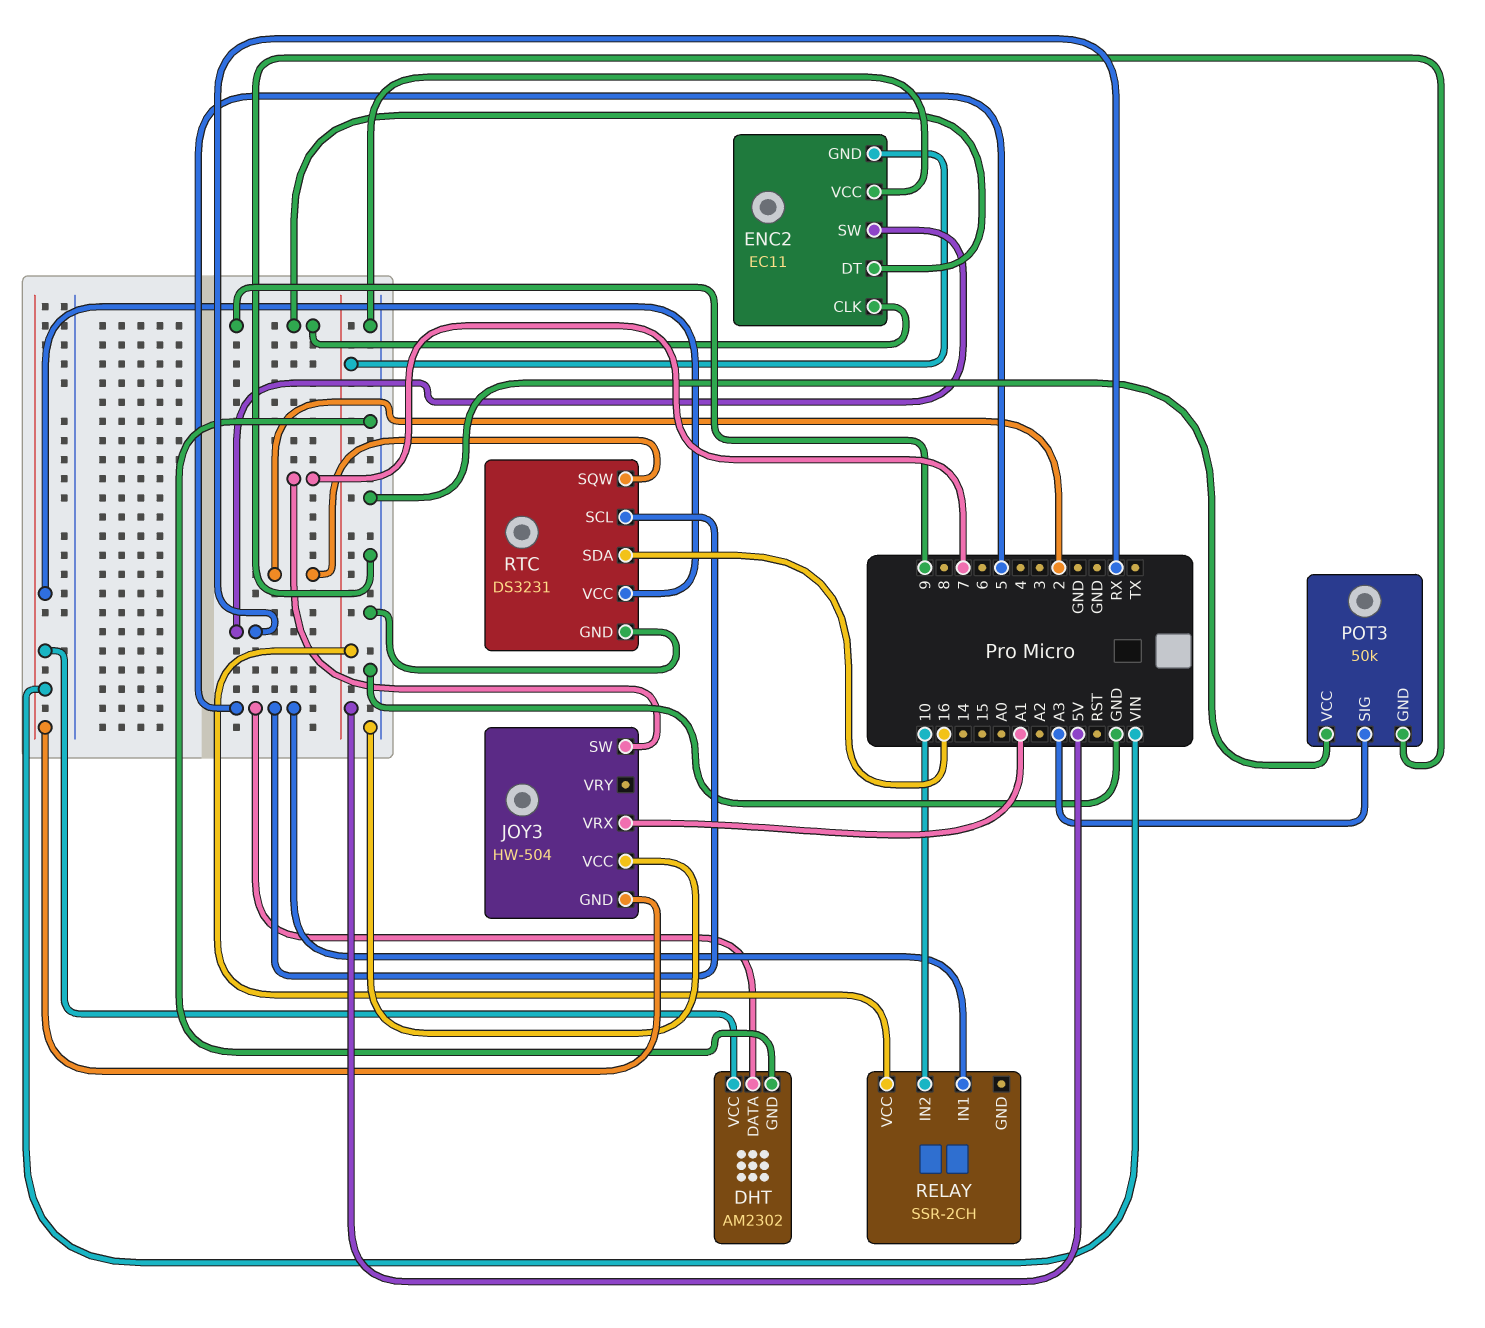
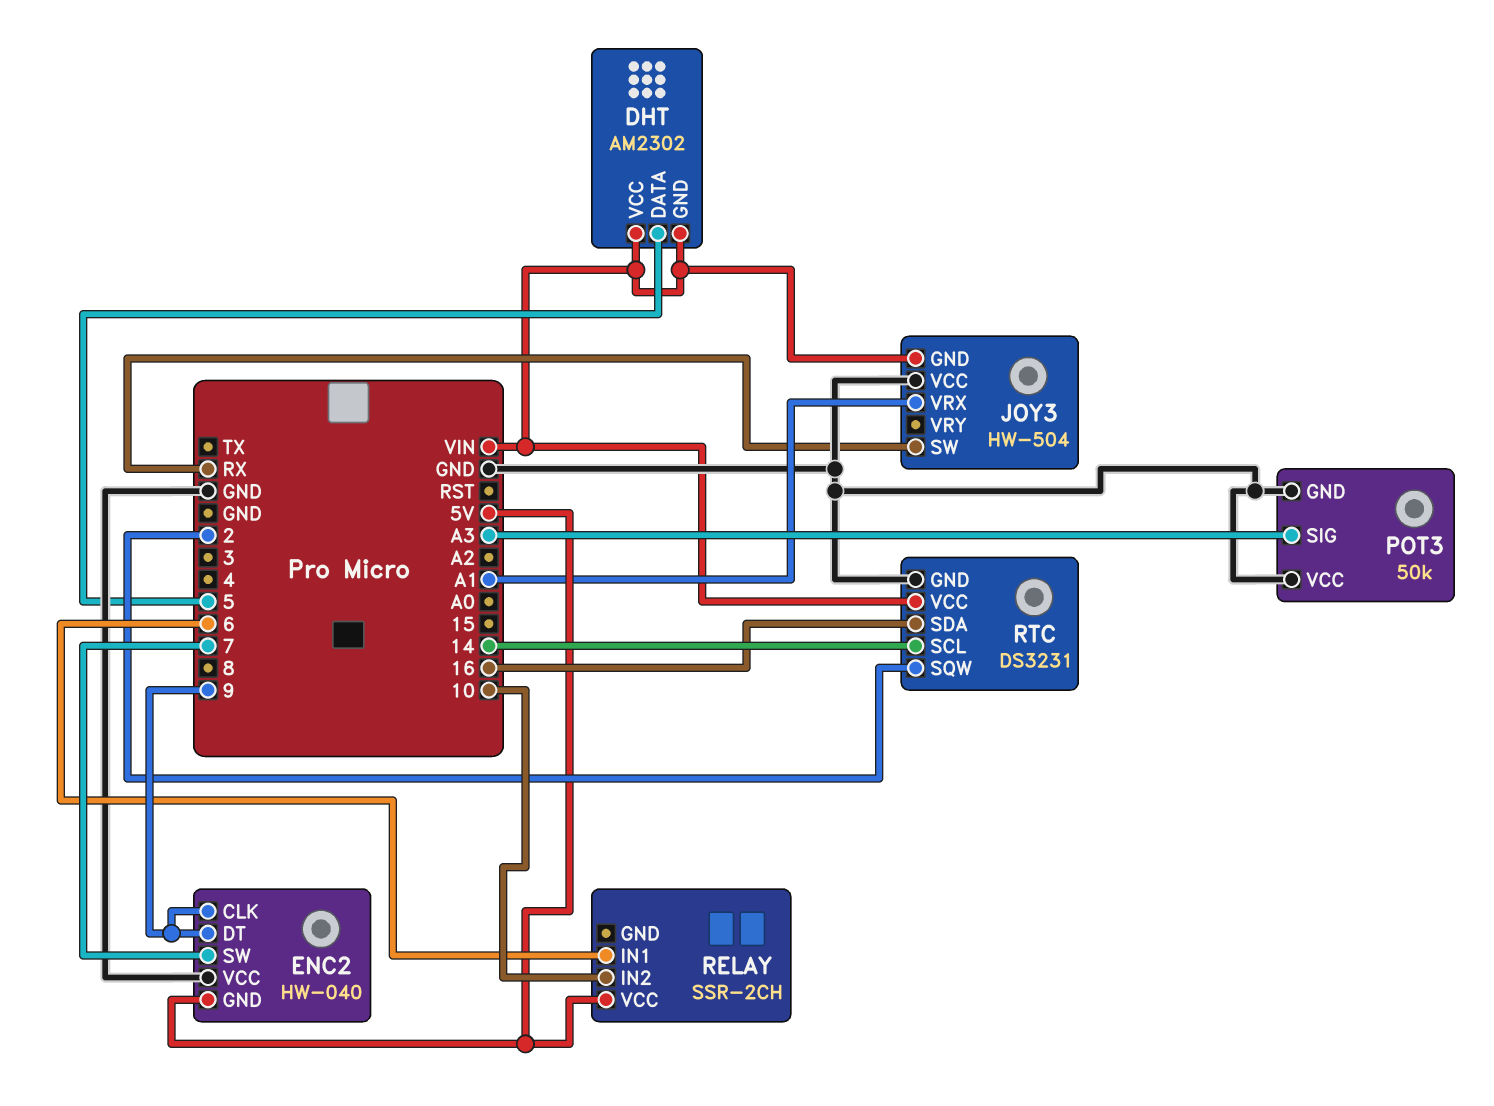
DHT pin GND: GND -> VIN
ENC2: EC11 -> HW-040
ENC2 pin SW: RX -> 7
JOY3 pin SW: 7 -> RX
RELAY pin IN1: 5 -> 6
RTC pin SCL: 5 -> 14

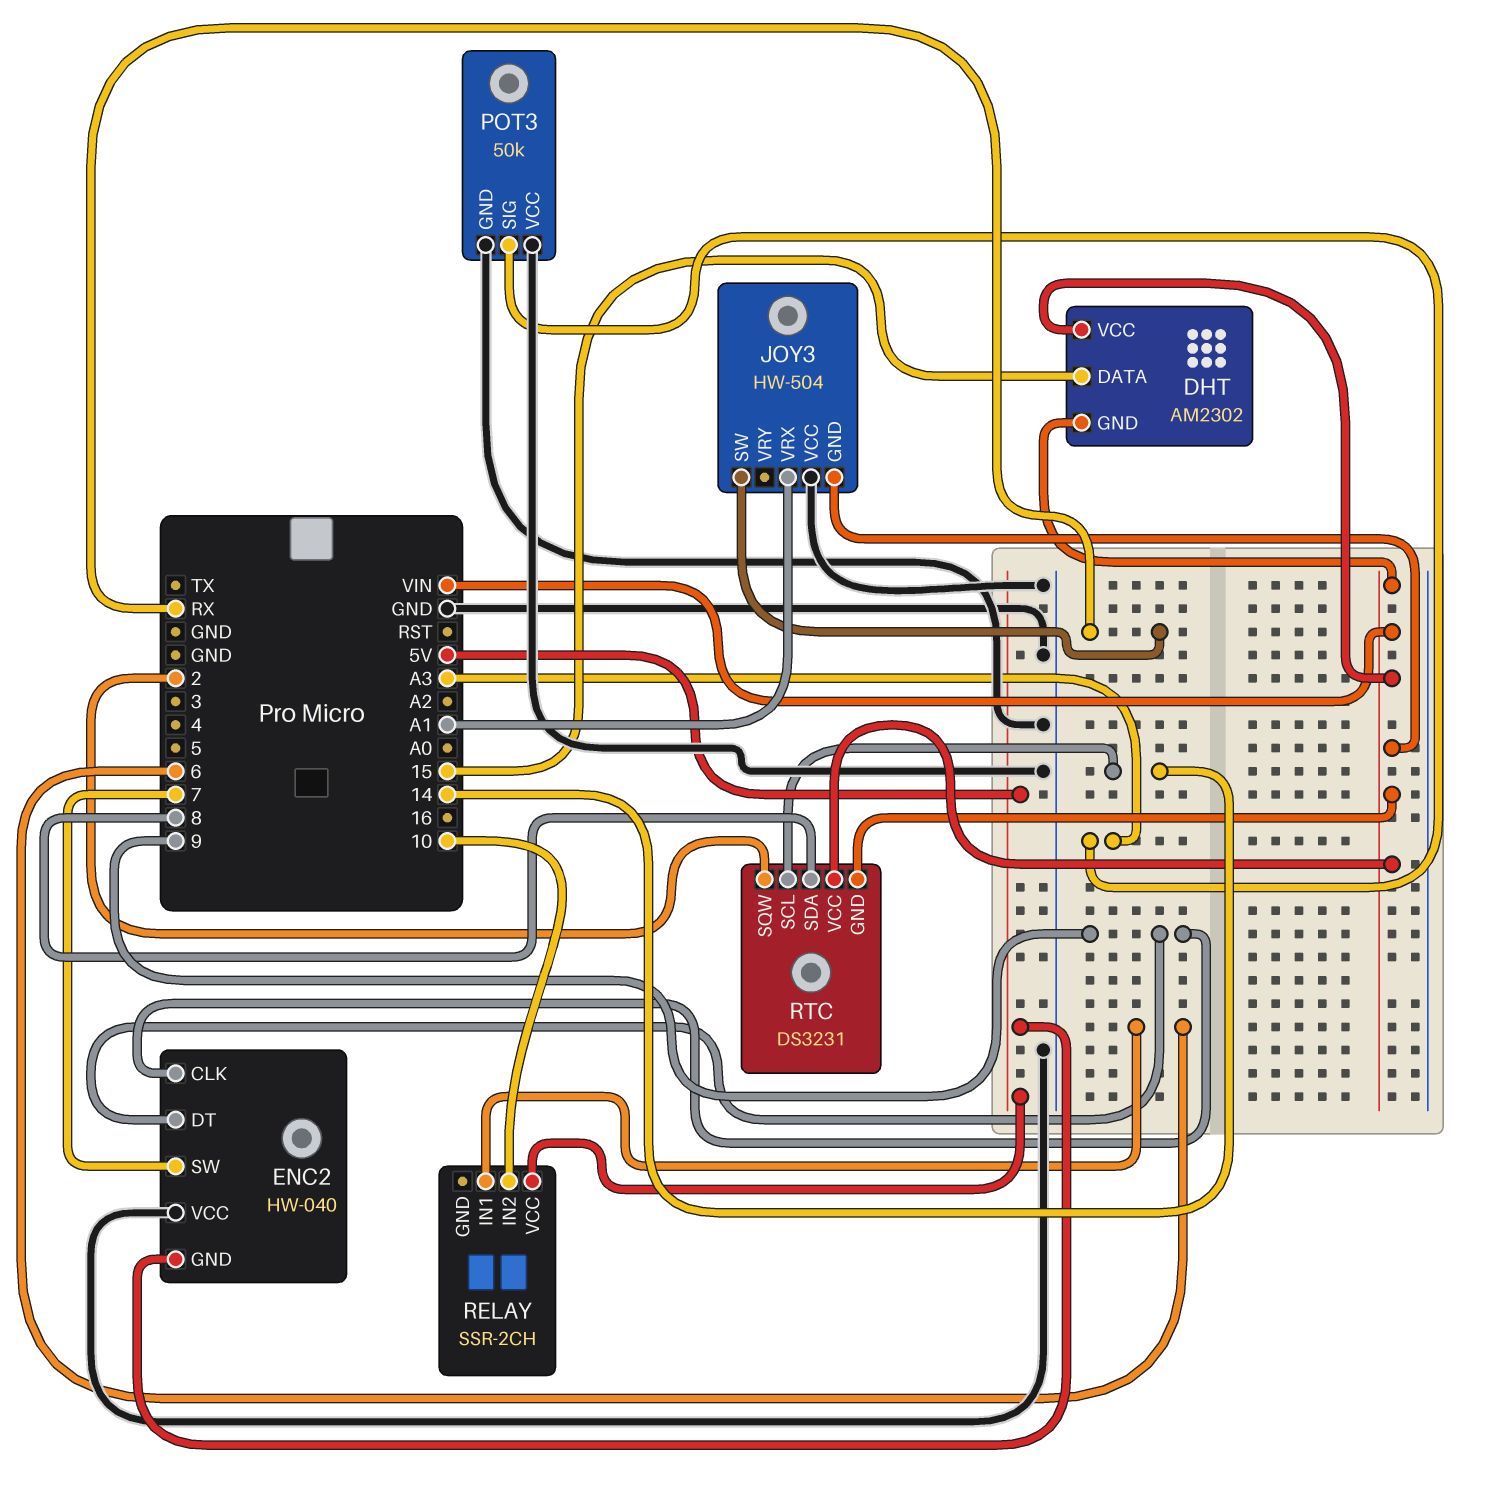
DHT pin DATA: 5 -> 15
RTC pin GND: GND -> VIN
RTC pin SDA: 16 -> 8

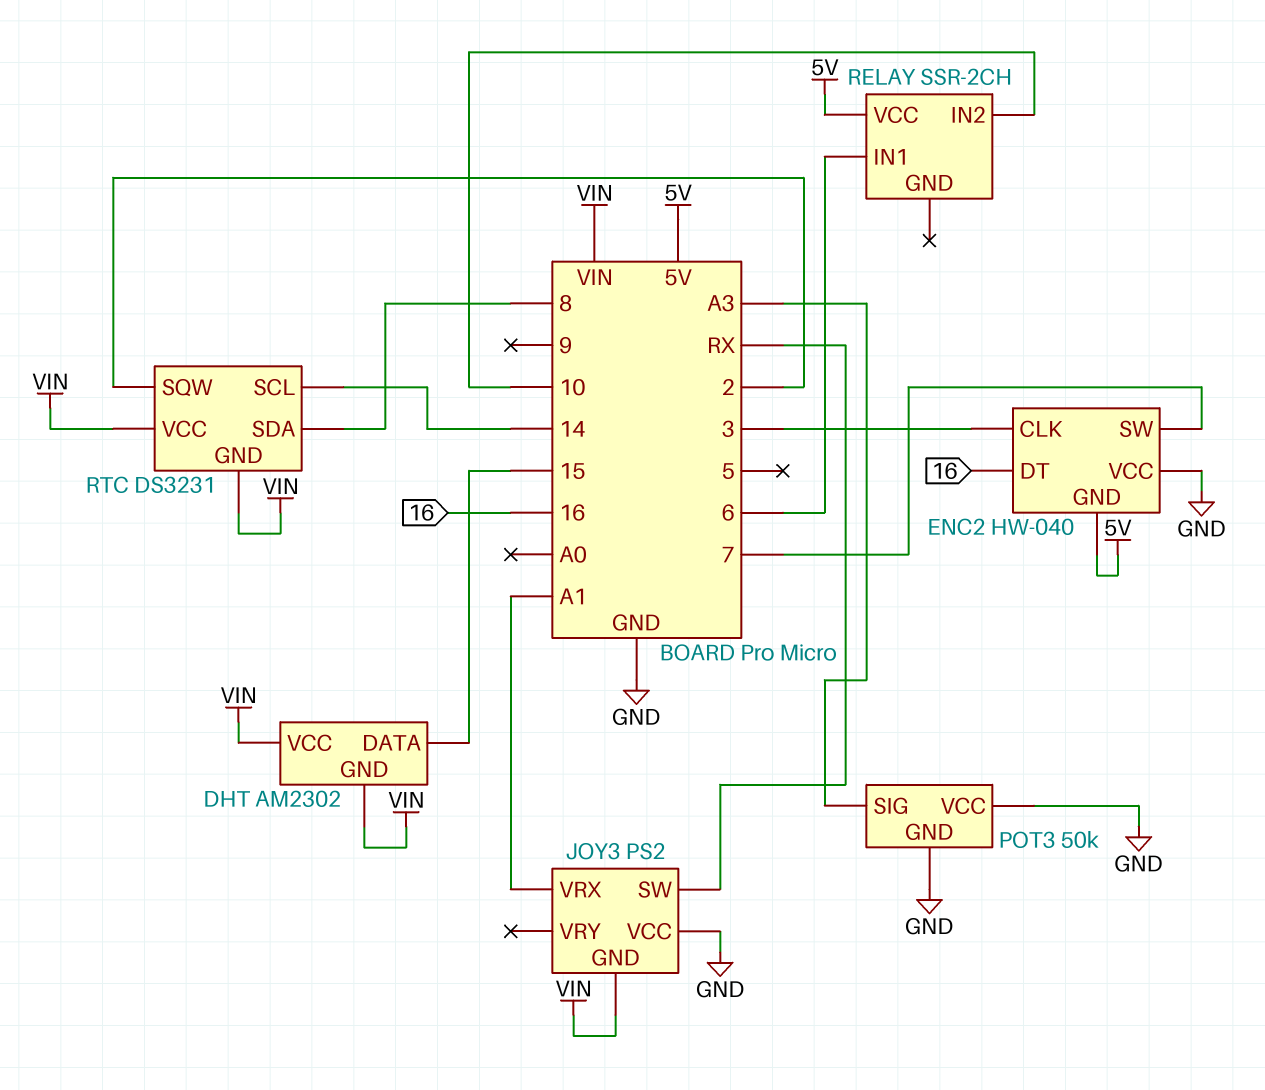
ENC2 pin CLK: 9 -> 3
ENC2 pin DT: 9 -> 16
JOY3: HW-504 -> PS2

